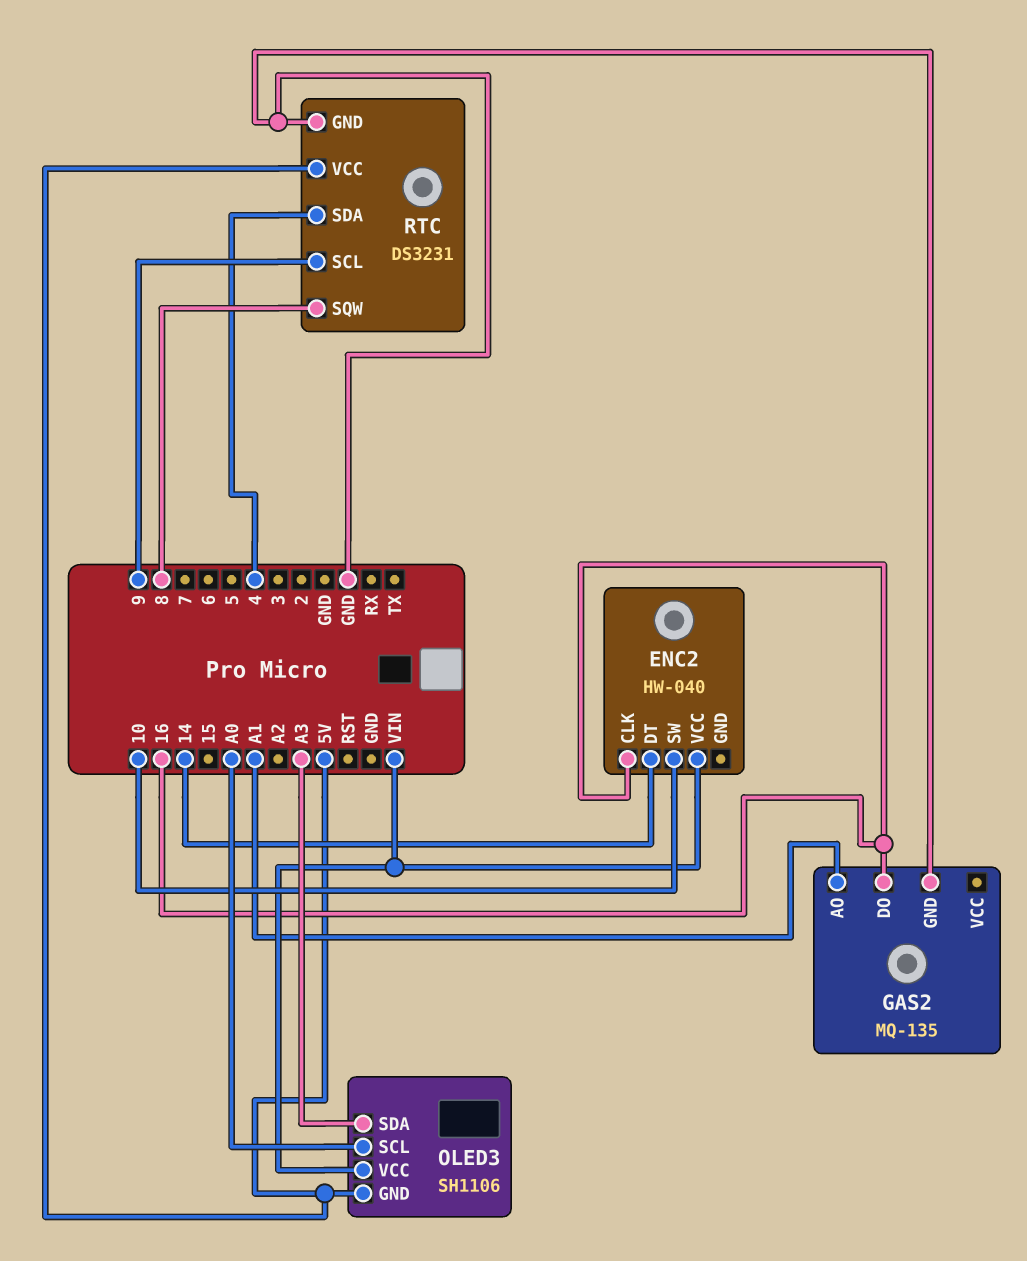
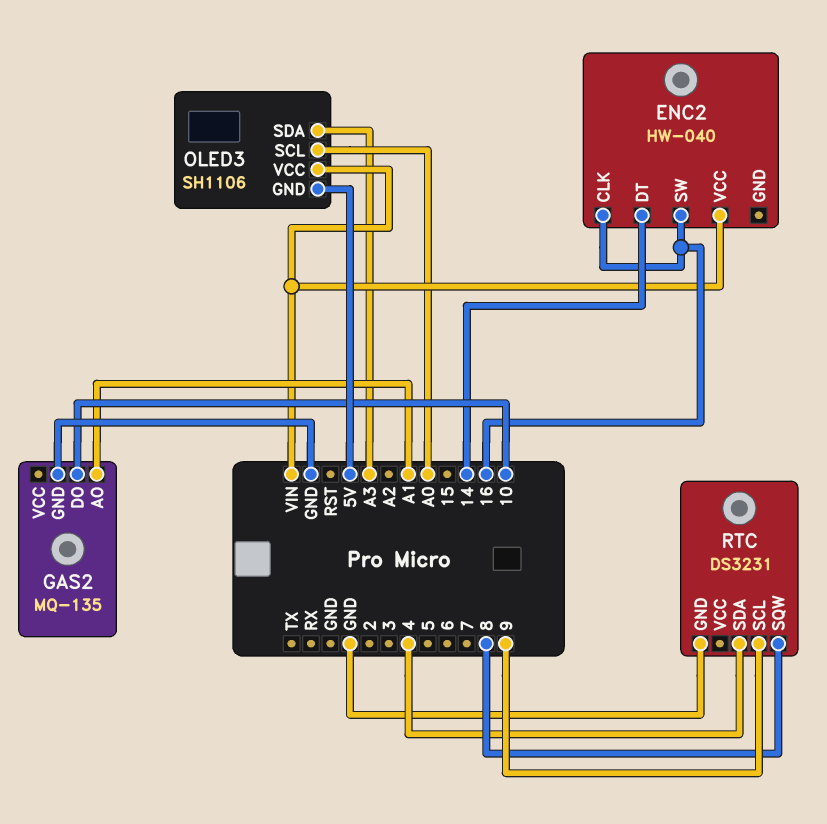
ENC2 pin SW: 10 -> 16
GAS2 pin DO: 16 -> 10
RTC pin VCC: 5V -> none

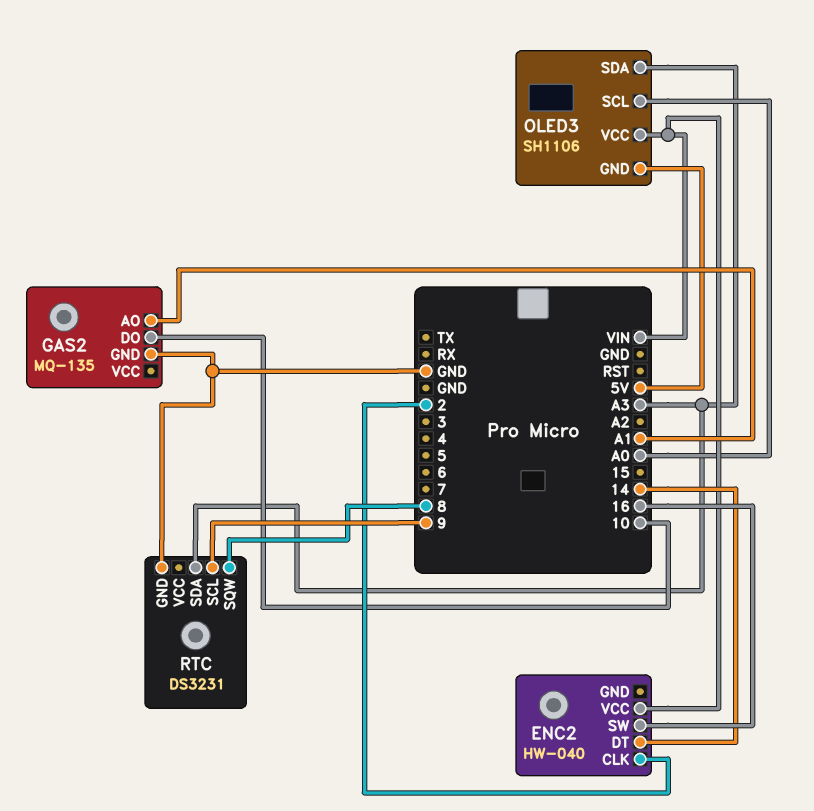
ENC2 pin CLK: 16 -> 2
RTC pin SDA: 4 -> A3

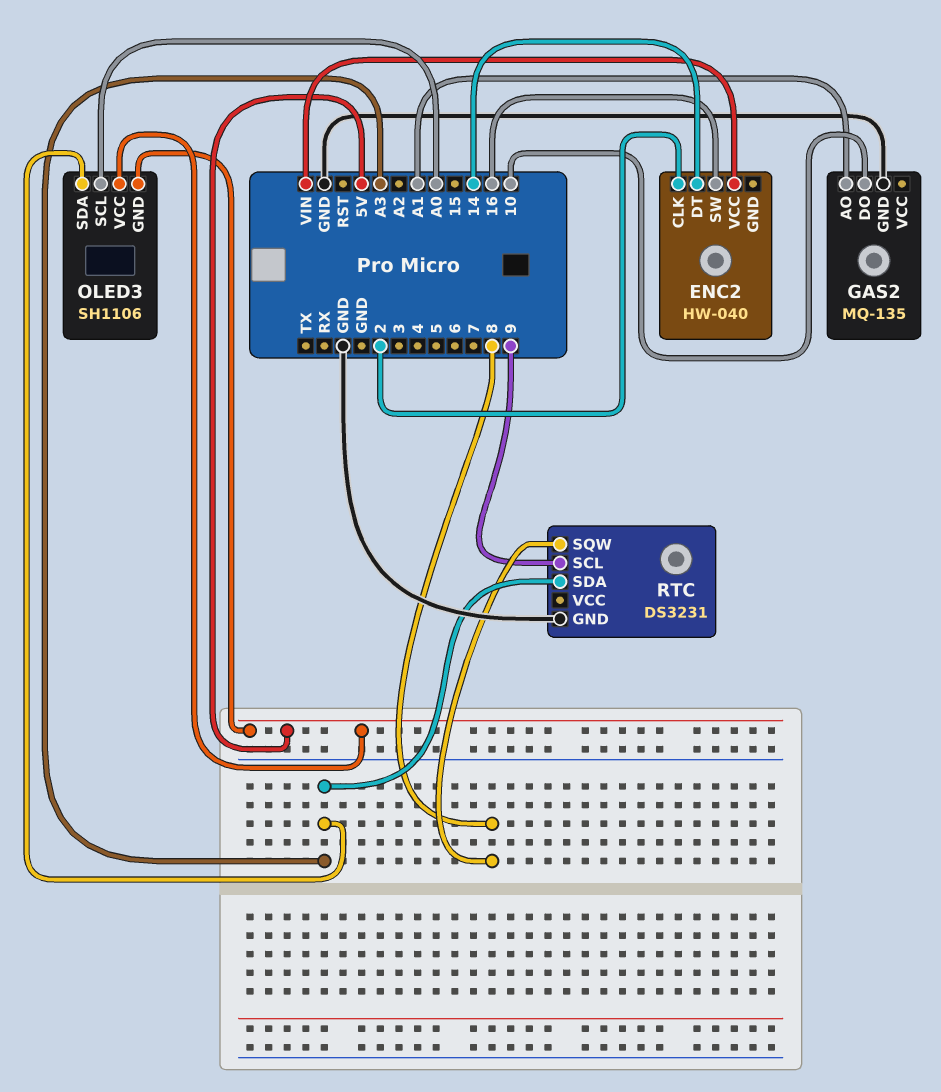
OLED3 pin VCC: VIN -> 5V

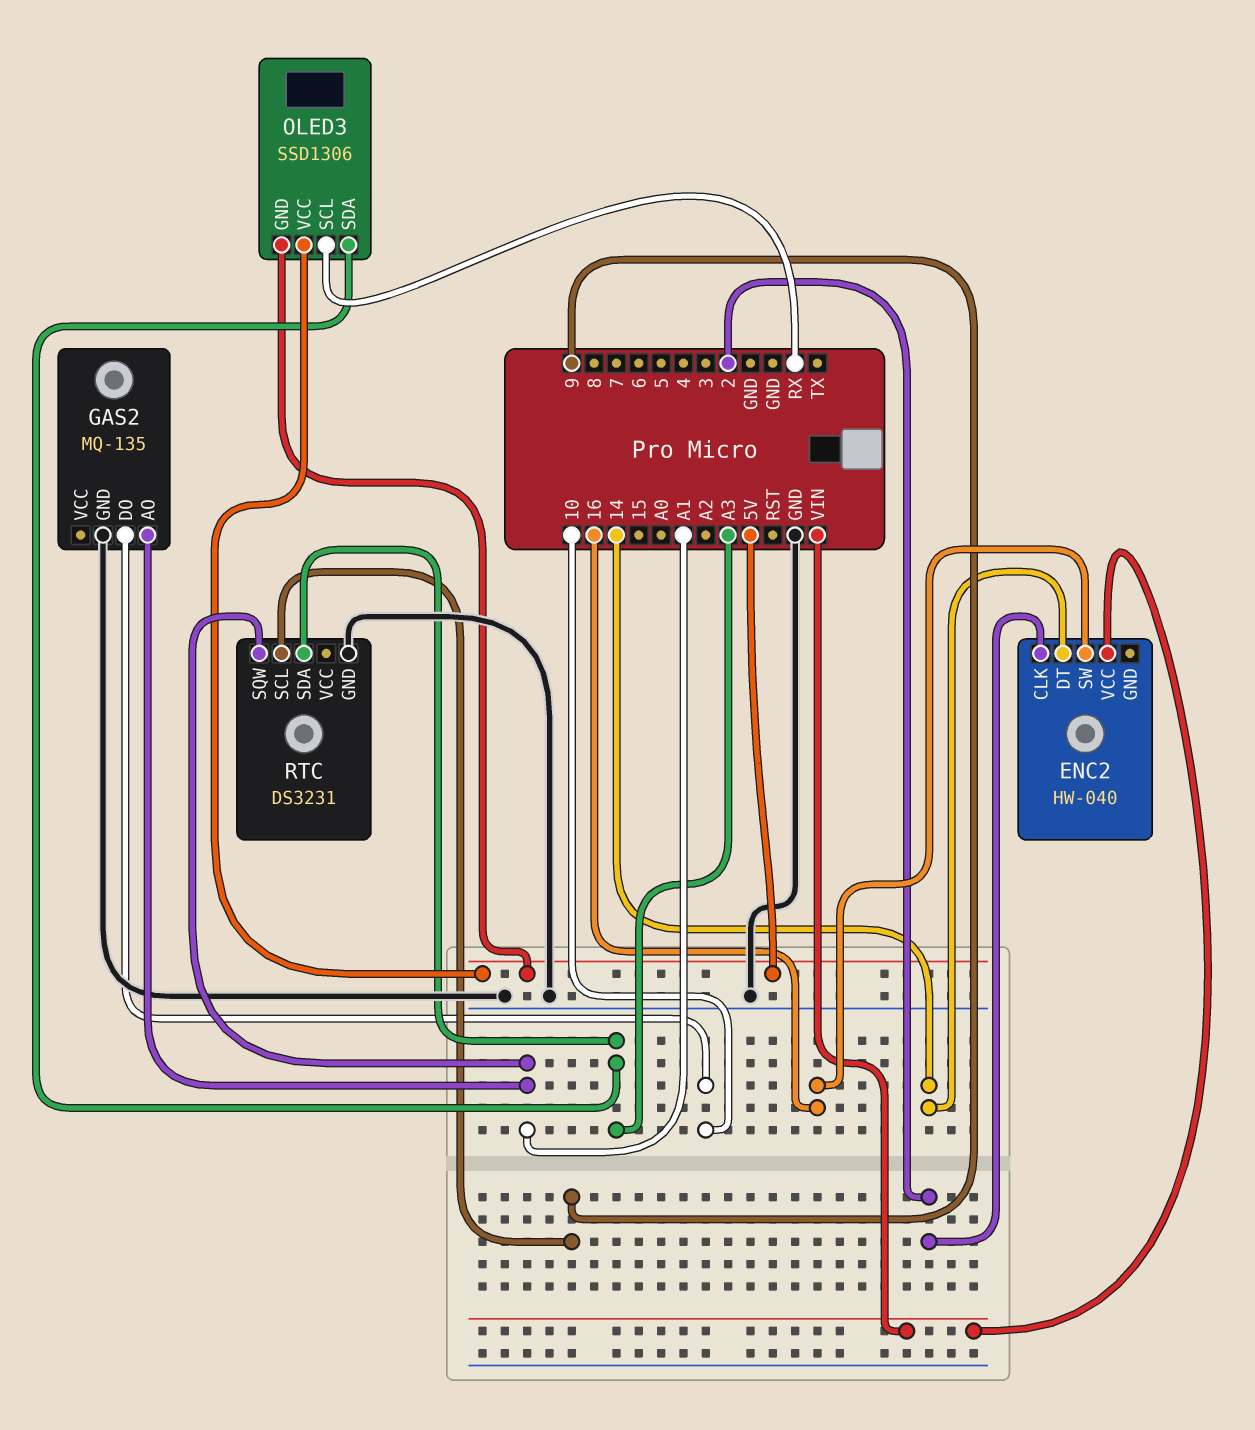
OLED3: SH1106 -> SSD1306
OLED3 pin SCL: A0 -> RX
RTC pin SQW: 8 -> A1

